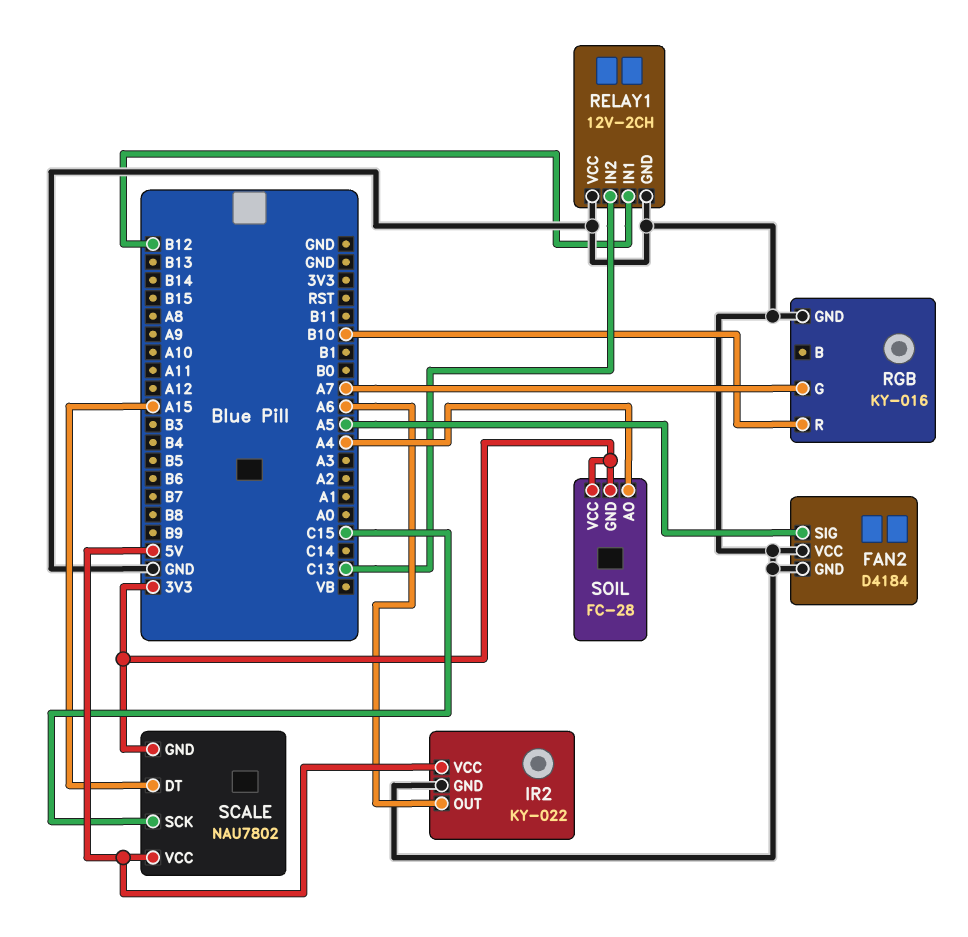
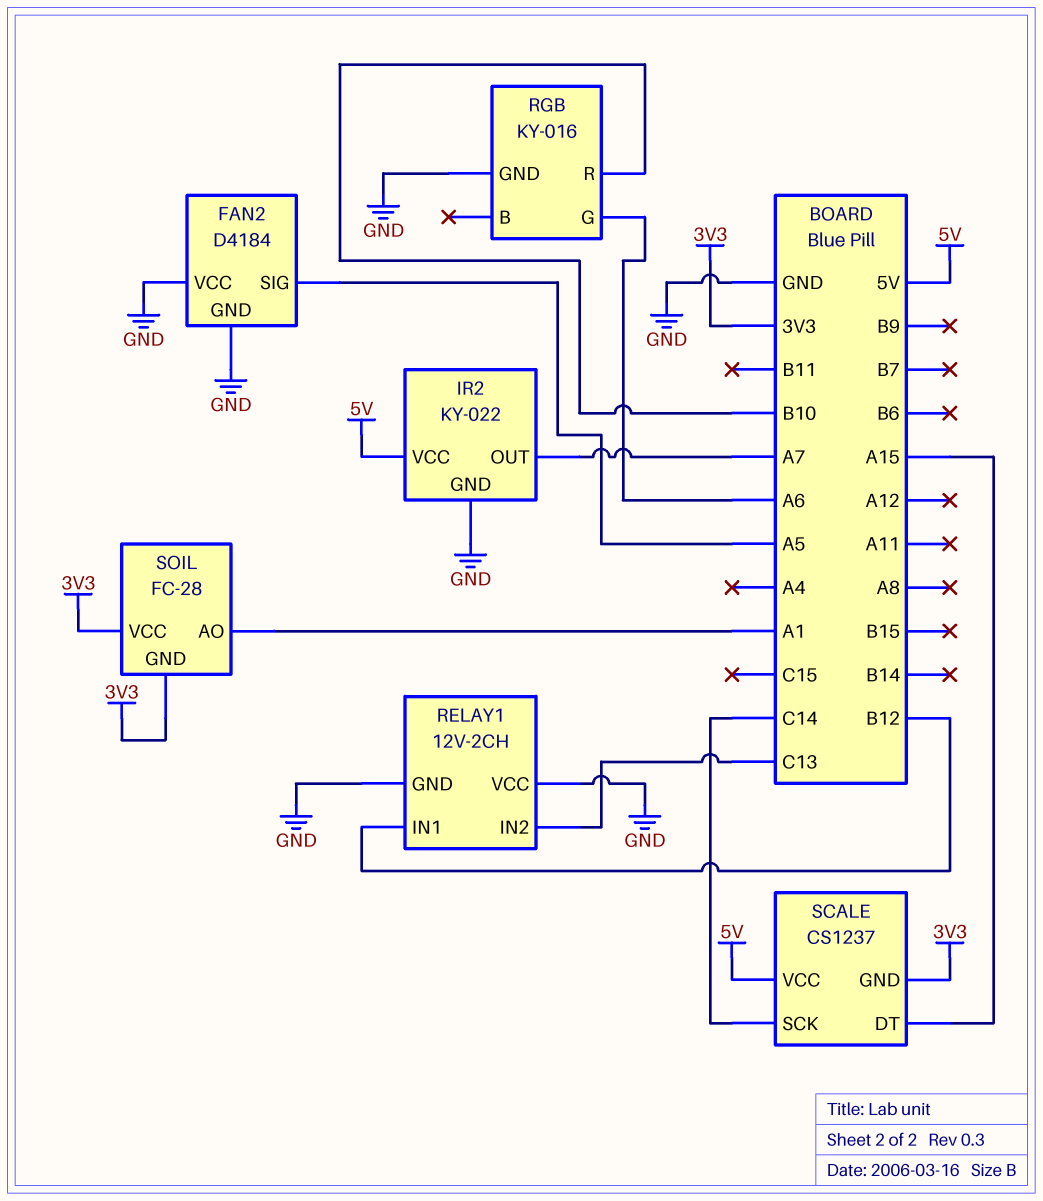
IR2 pin OUT: A6 -> A7
RGB pin G: A7 -> A6
SCALE: NAU7802 -> CS1237
SCALE pin SCK: C15 -> C14
SOIL pin AO: A4 -> A1

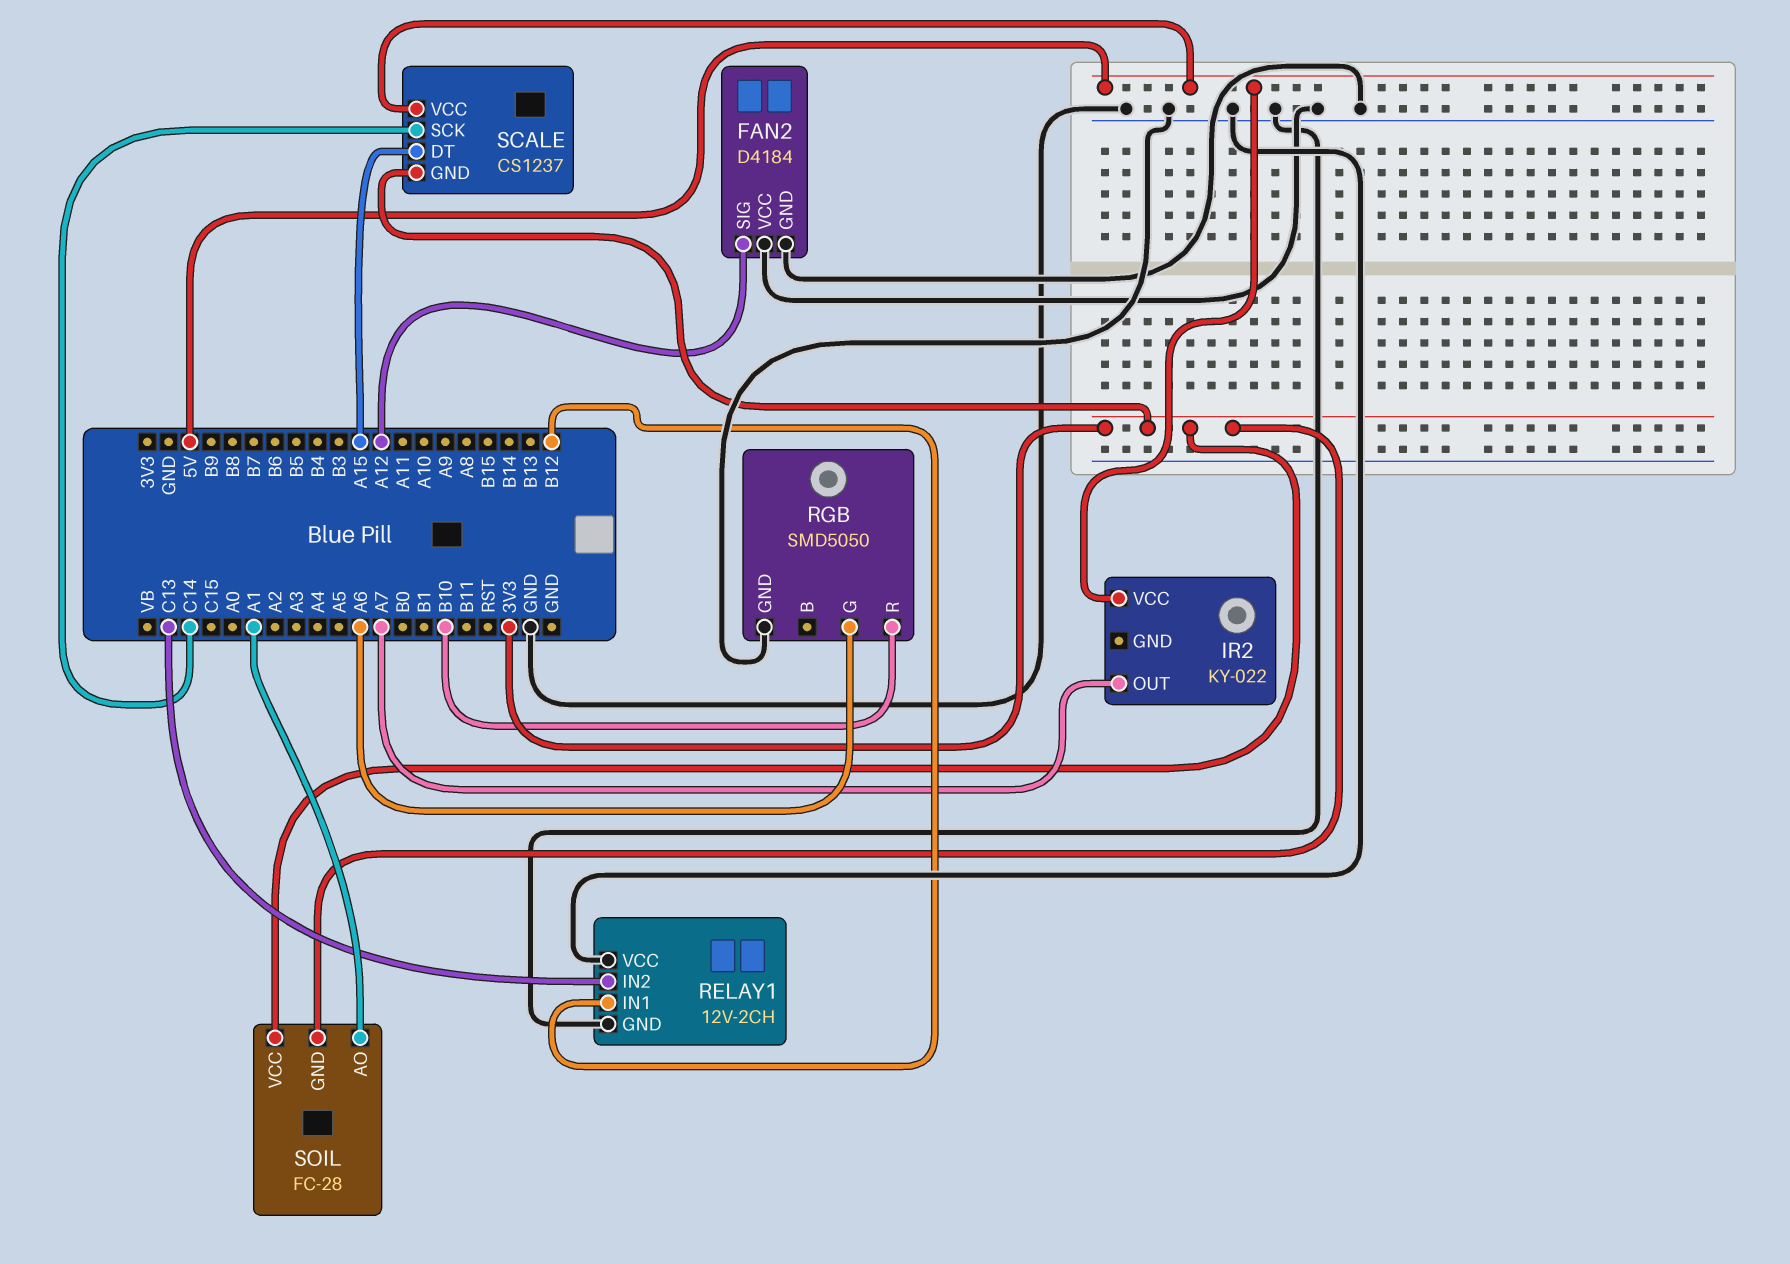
FAN2 pin SIG: A5 -> A12
IR2 pin GND: GND -> none
RGB: KY-016 -> SMD5050

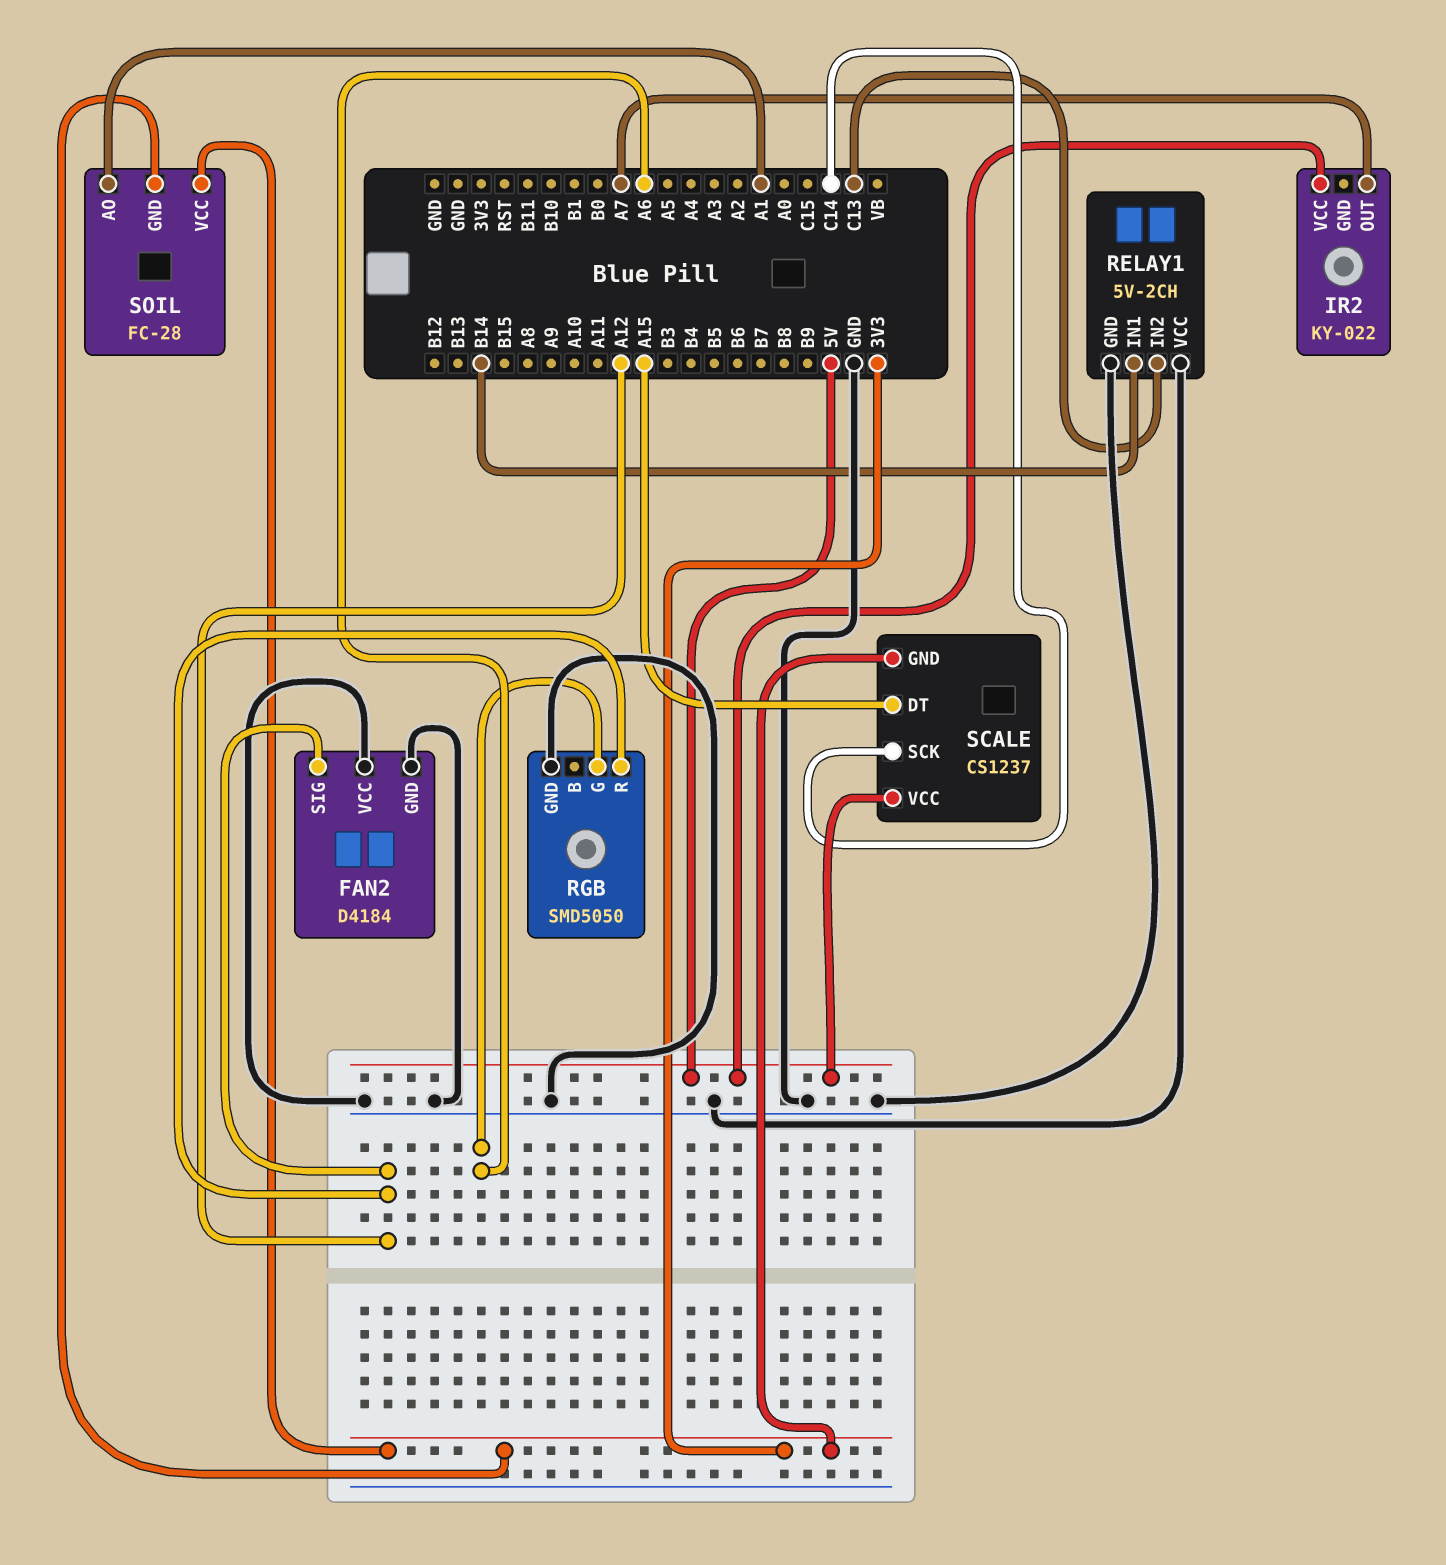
RELAY1: 12V-2CH -> 5V-2CH
RELAY1 pin IN1: B12 -> B14
RGB pin R: B10 -> A12

